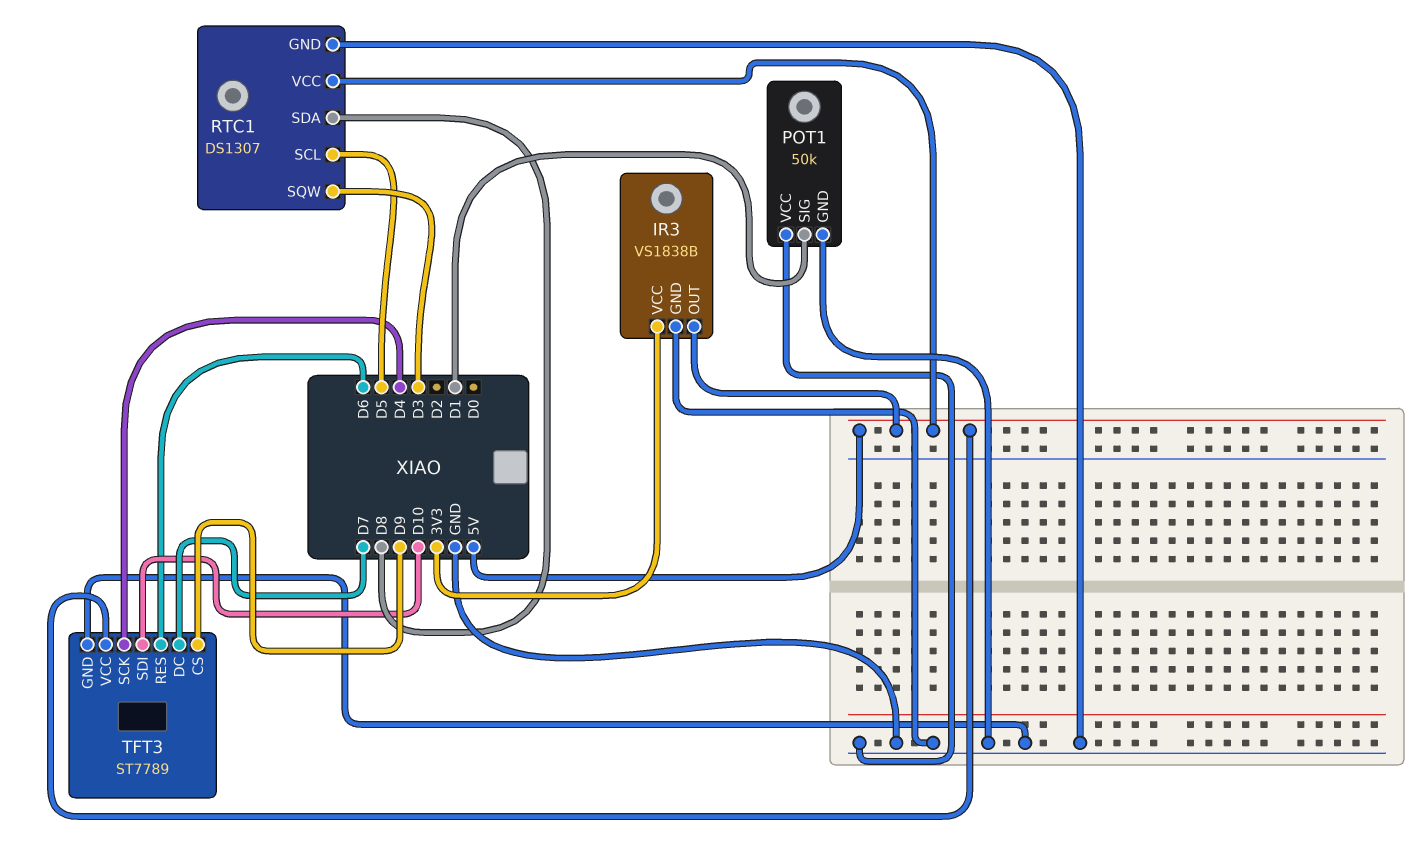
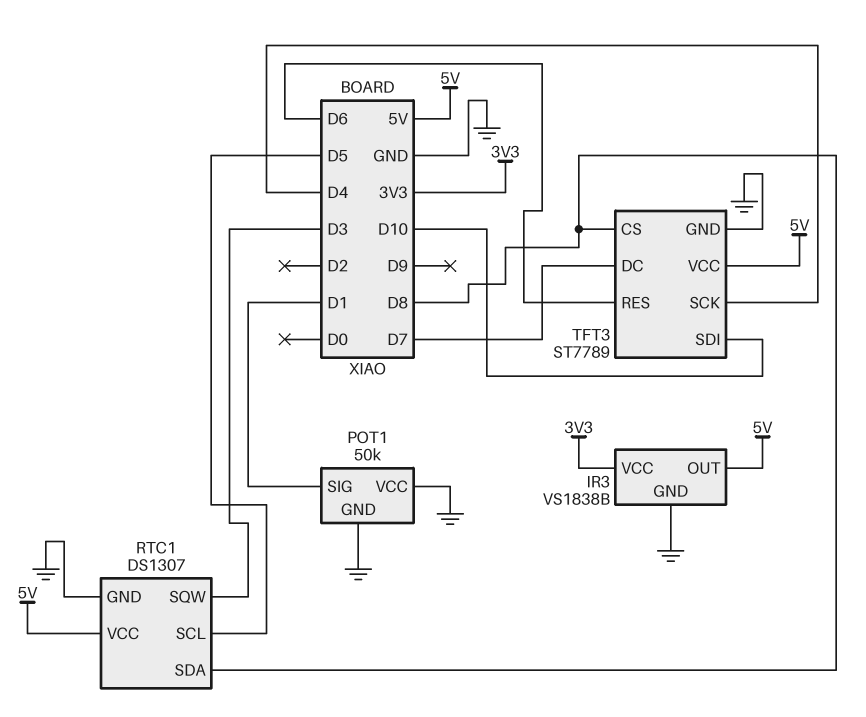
TFT3 pin CS: D9 -> D8

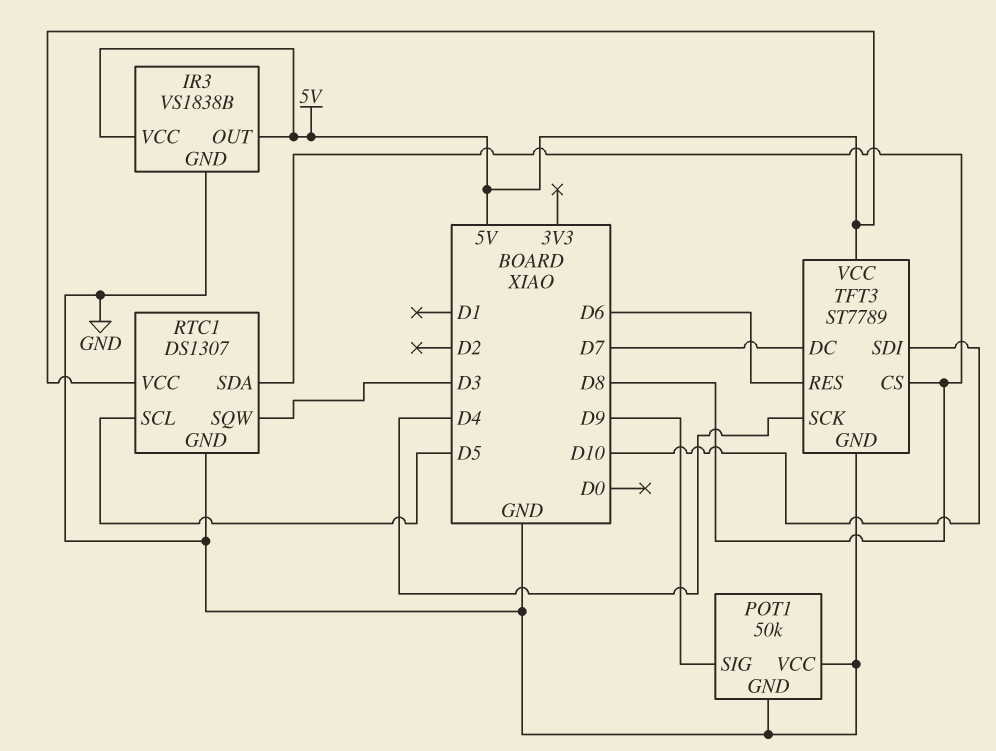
IR3 pin VCC: 3V3 -> 5V
POT1 pin SIG: D1 -> D9

